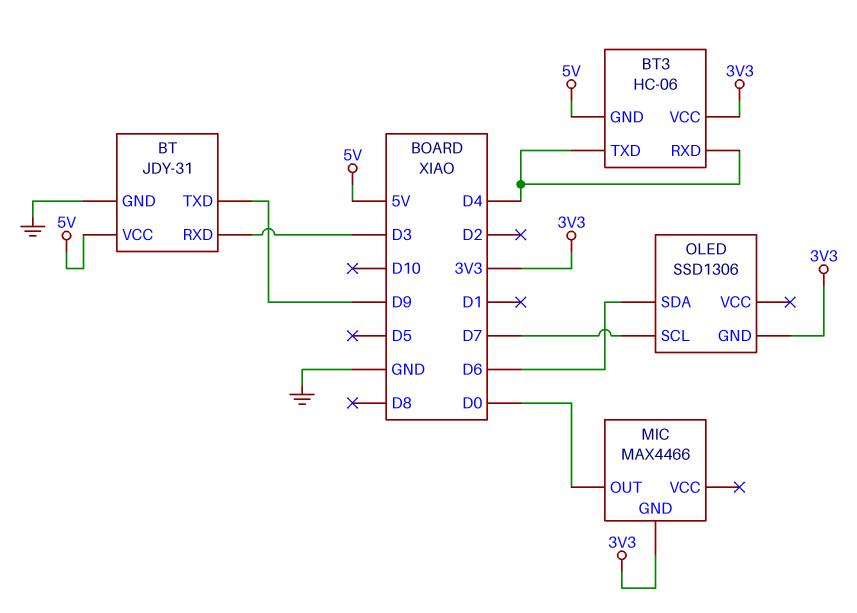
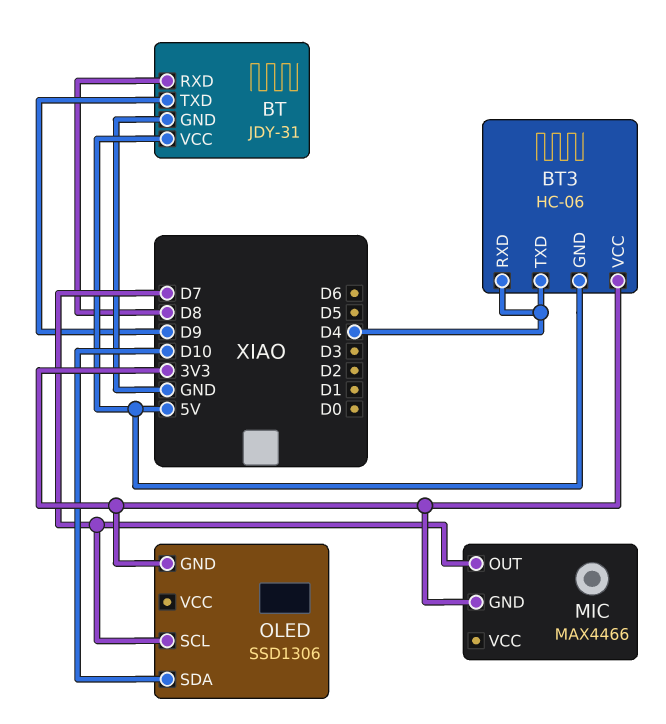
BT pin RXD: D3 -> D8
MIC pin OUT: D0 -> D7
OLED pin SDA: D6 -> D10

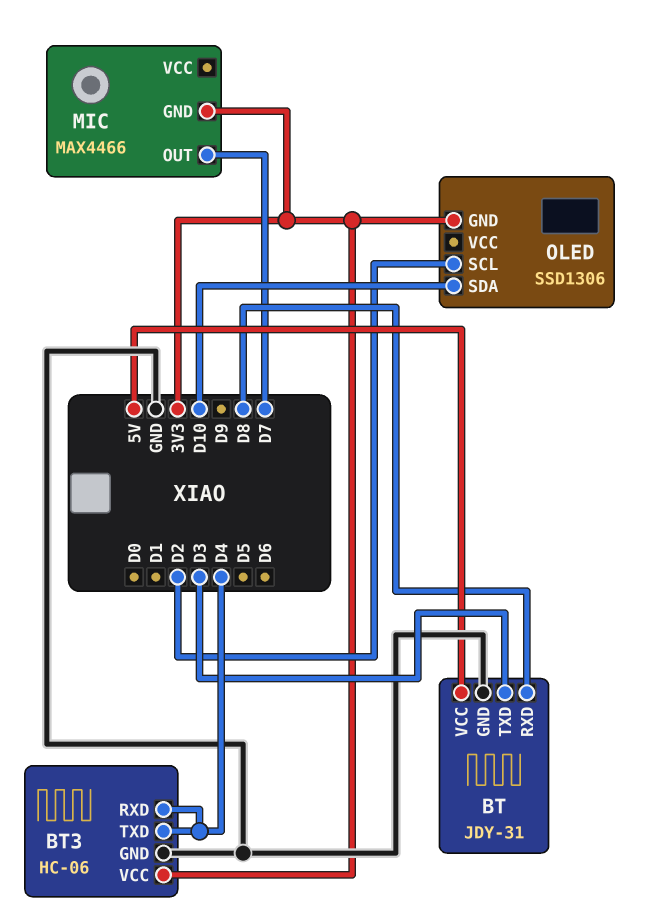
BT pin TXD: D9 -> D3
BT3 pin GND: 5V -> GND
OLED pin SCL: D7 -> D2

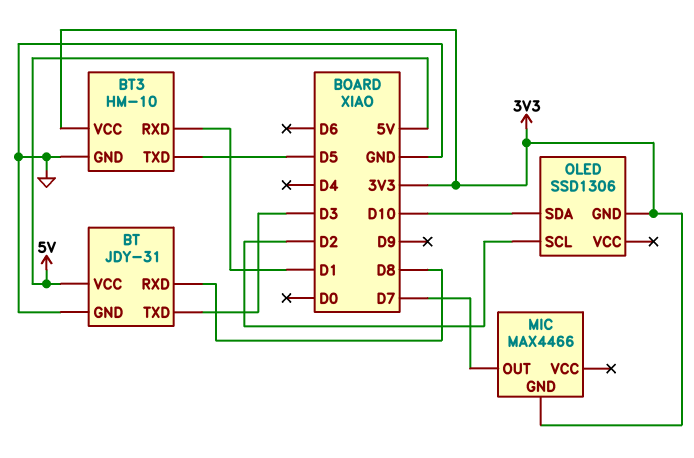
BT3: HC-06 -> HM-10
BT3 pin RXD: D4 -> D1
BT3 pin TXD: D4 -> D5

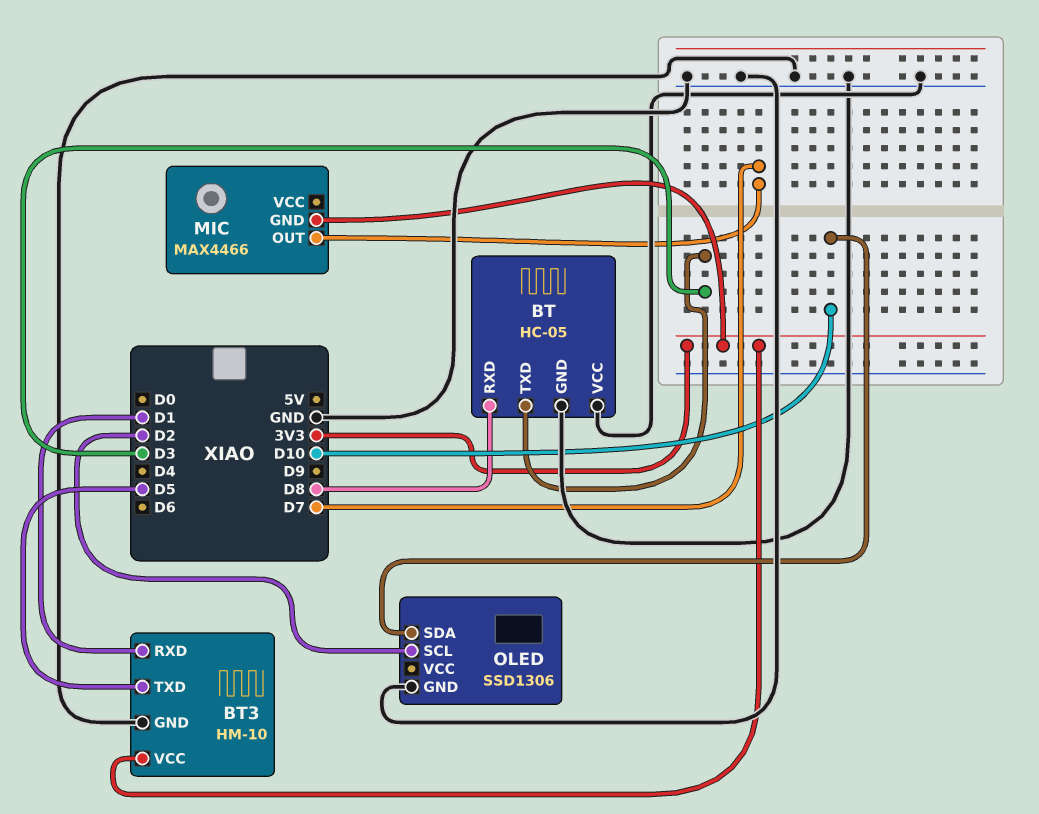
BT: JDY-31 -> HC-05
BT pin VCC: 5V -> GND
OLED pin GND: 3V3 -> GND

